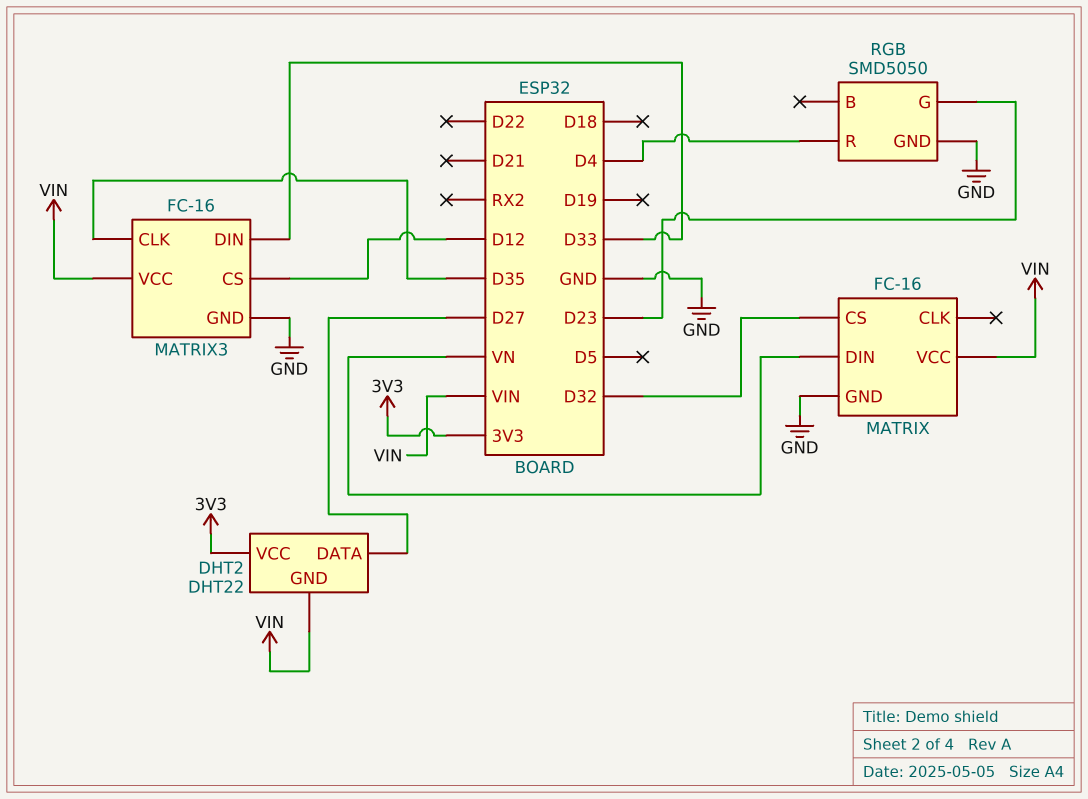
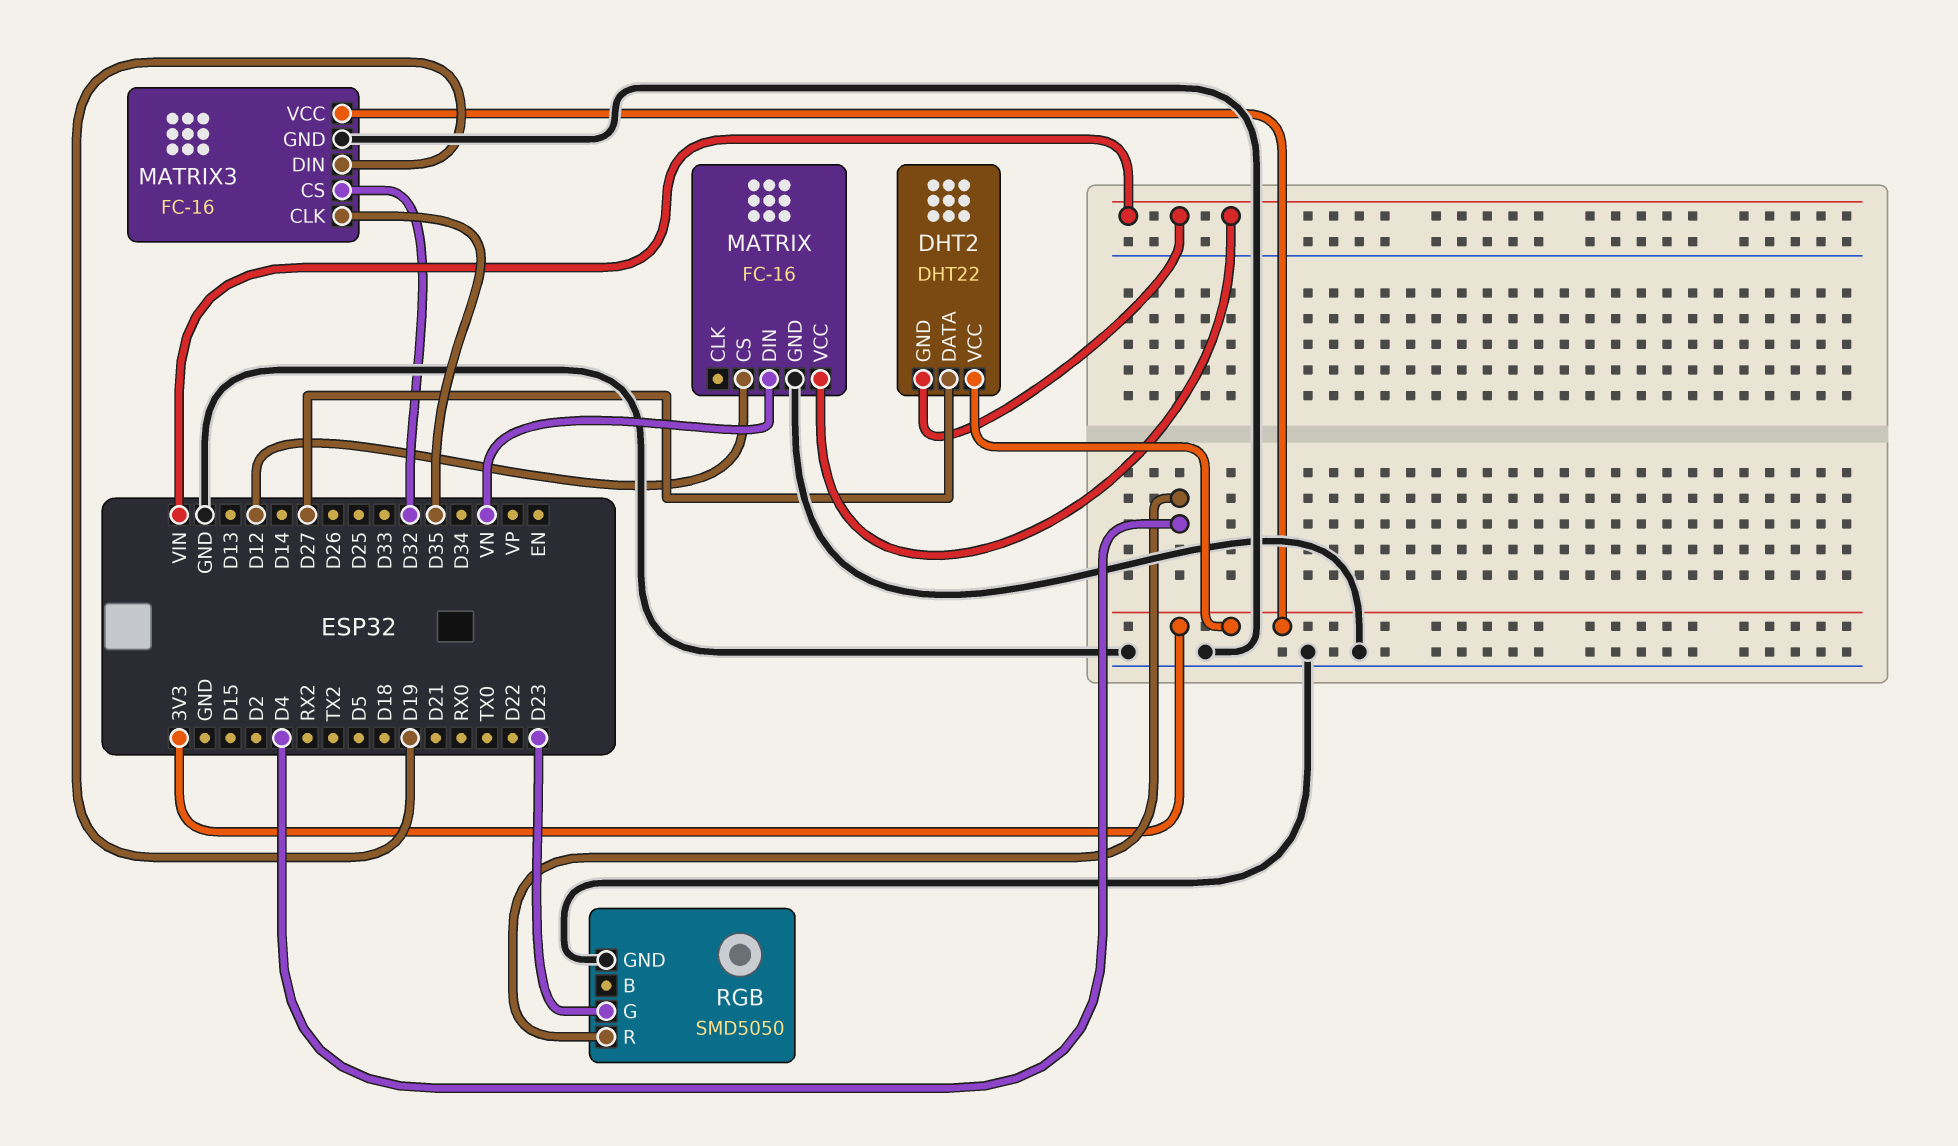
MATRIX pin CS: D32 -> D12
MATRIX3 pin CS: D12 -> D32
MATRIX3 pin DIN: D33 -> D19
MATRIX3 pin VCC: VIN -> 3V3

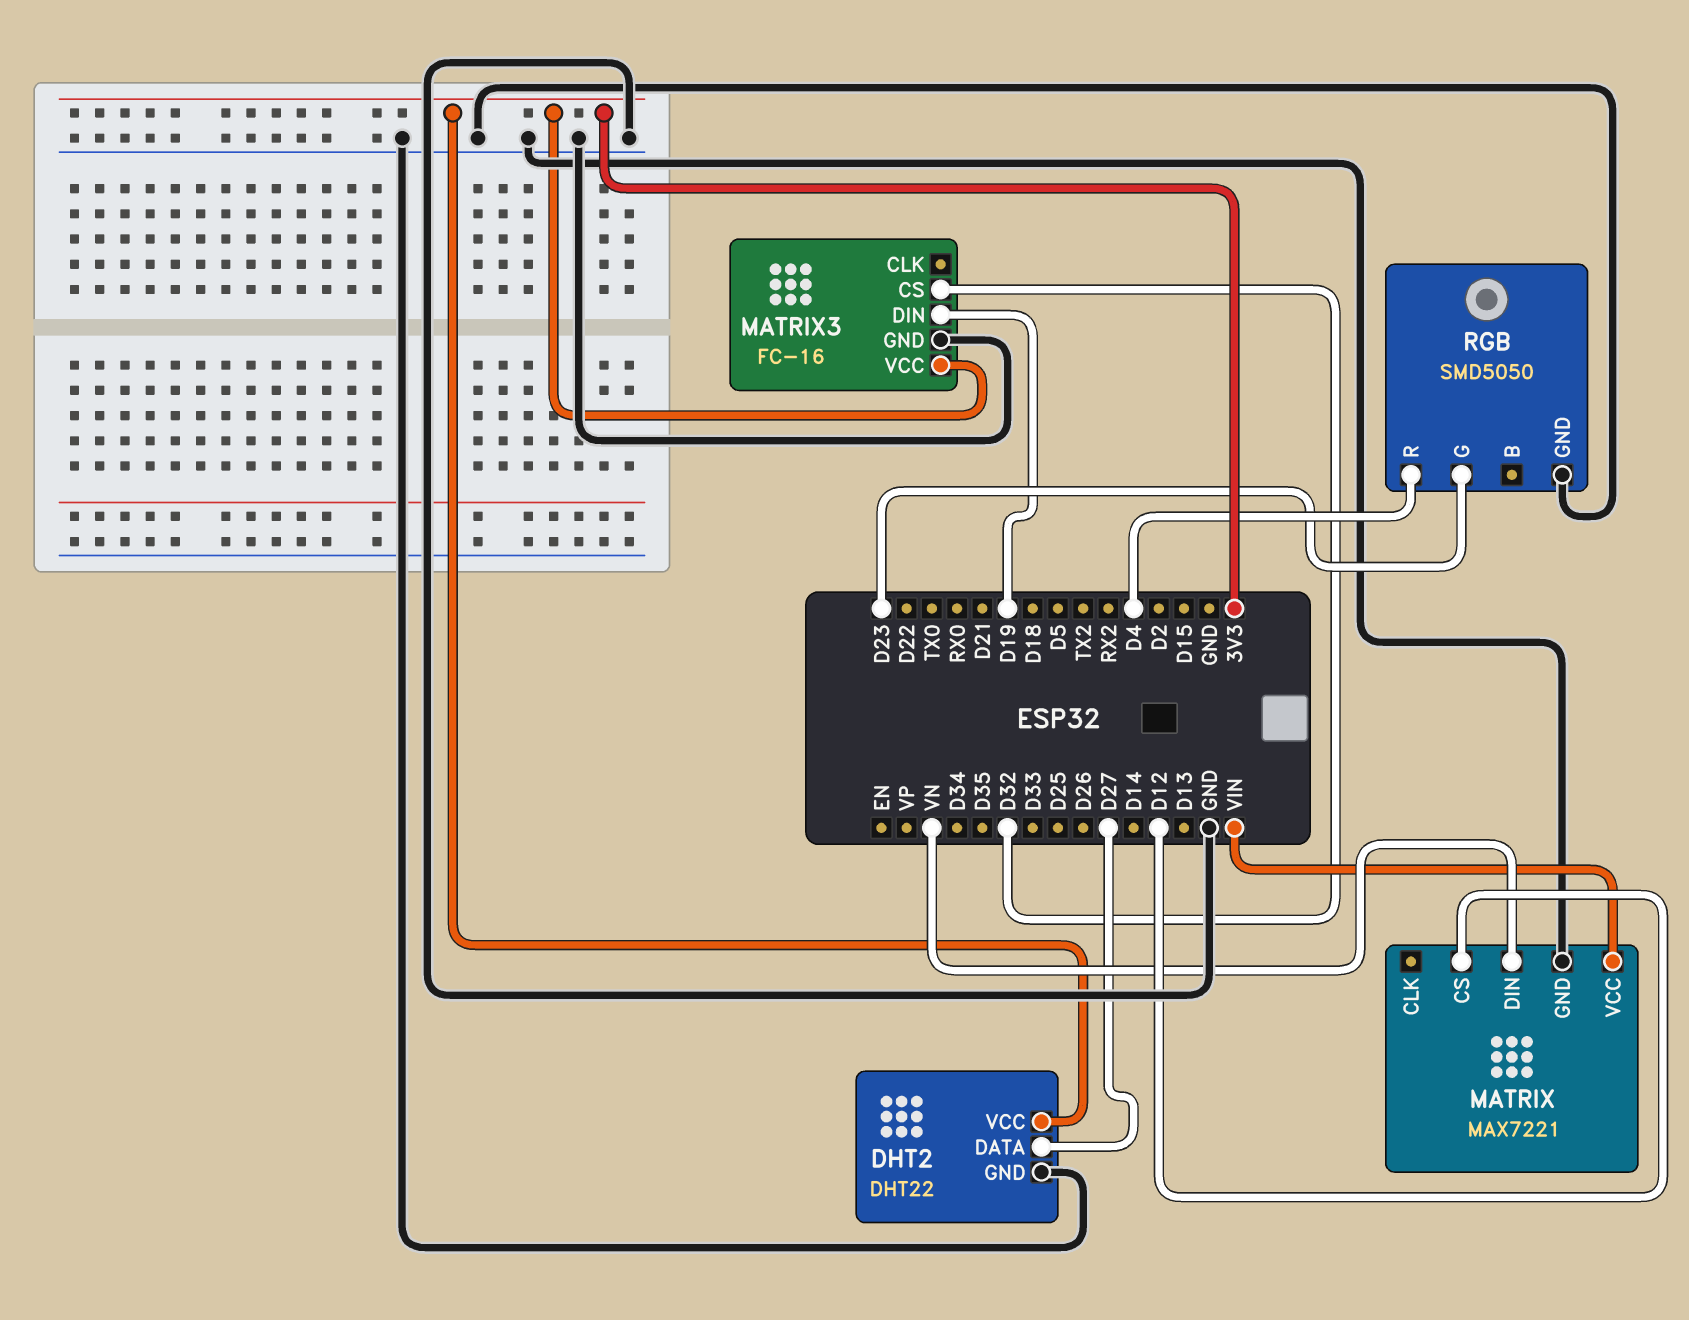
DHT2 pin GND: VIN -> GND
MATRIX: FC-16 -> MAX7221
MATRIX3 pin CLK: D35 -> none

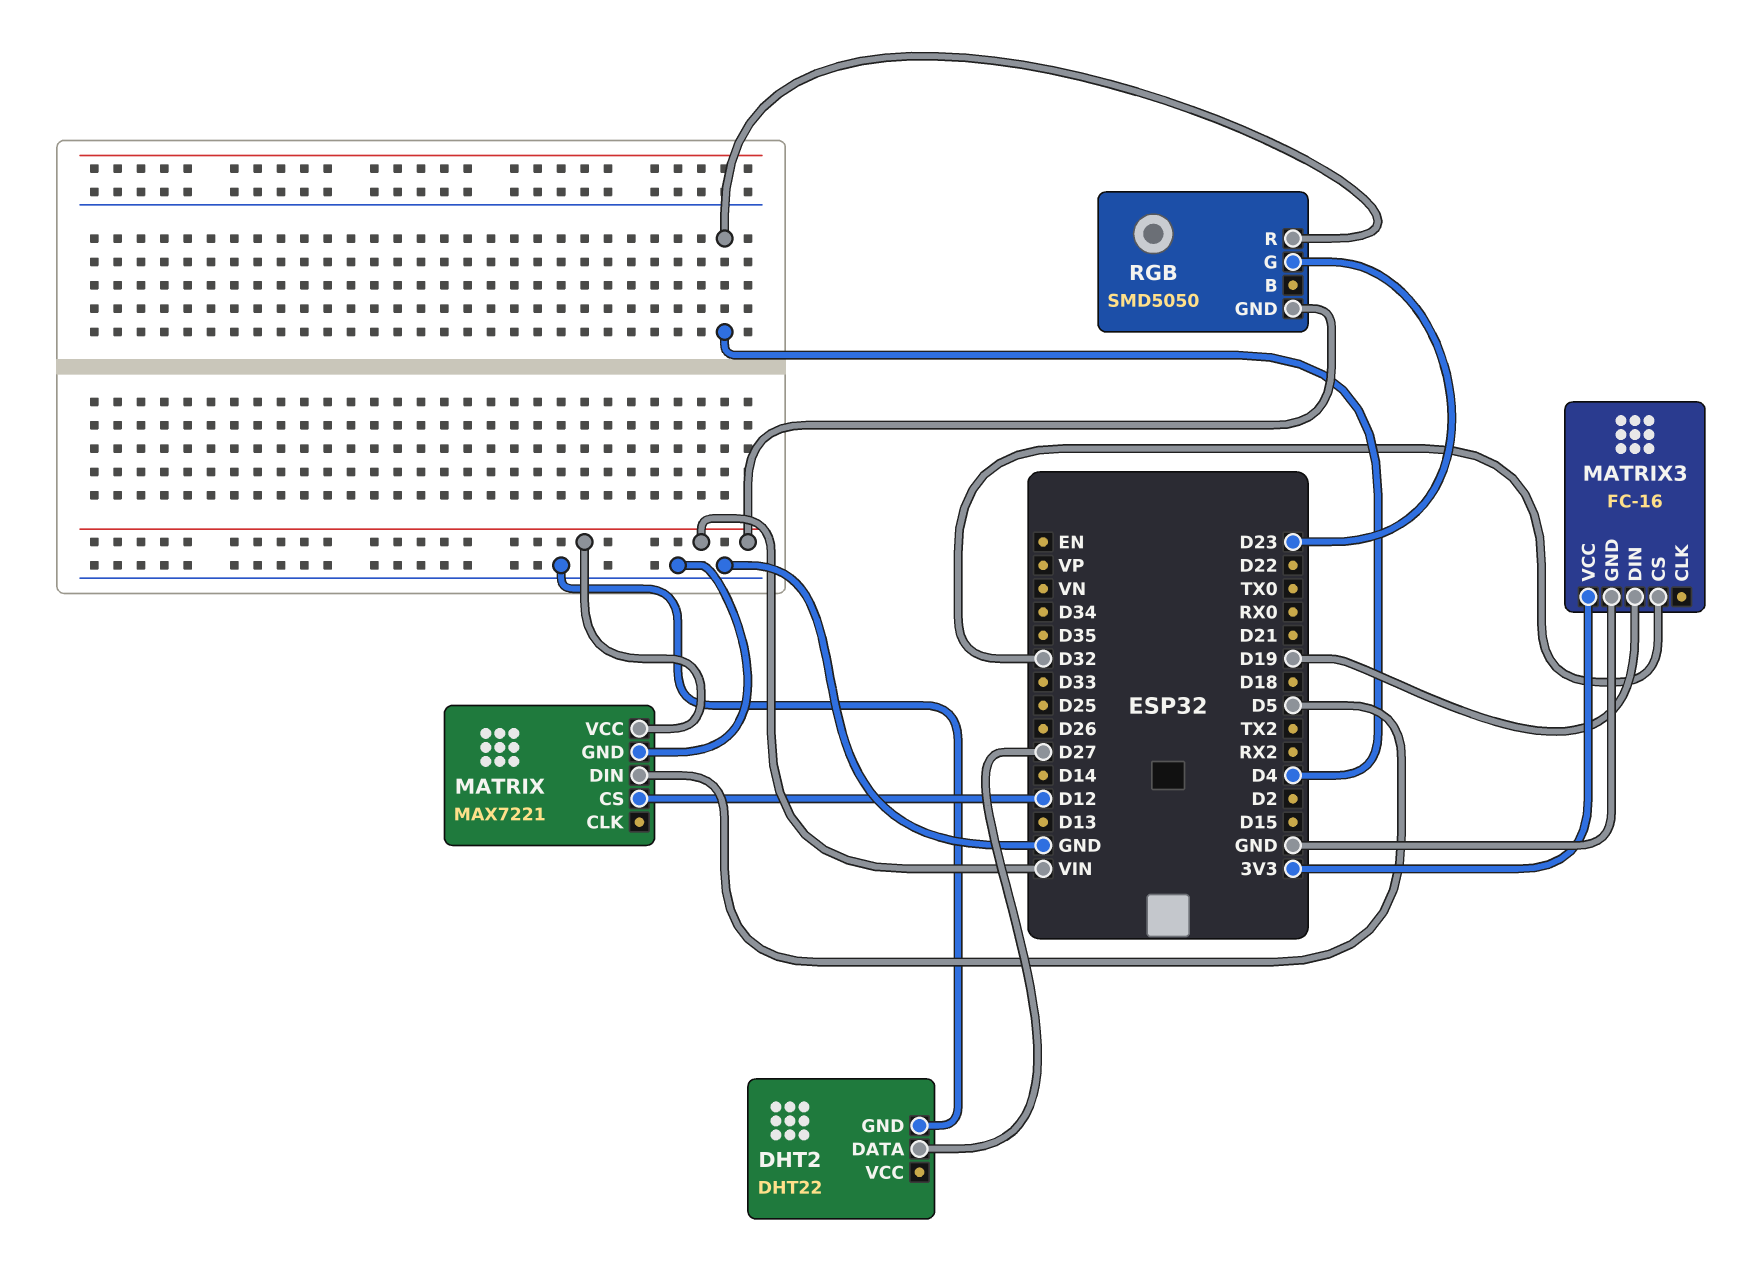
DHT2 pin VCC: 3V3 -> none
MATRIX pin DIN: VN -> D5
RGB pin GND: GND -> VIN

